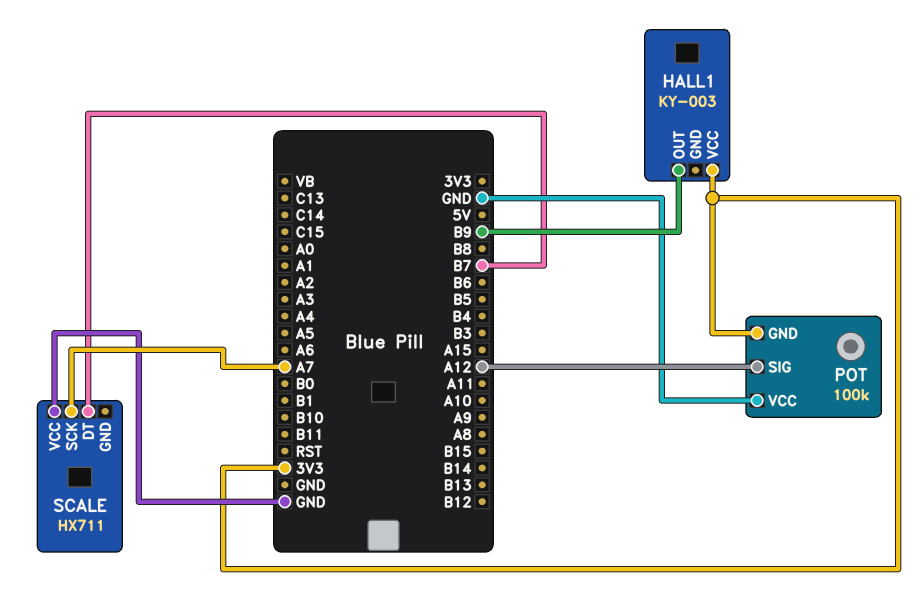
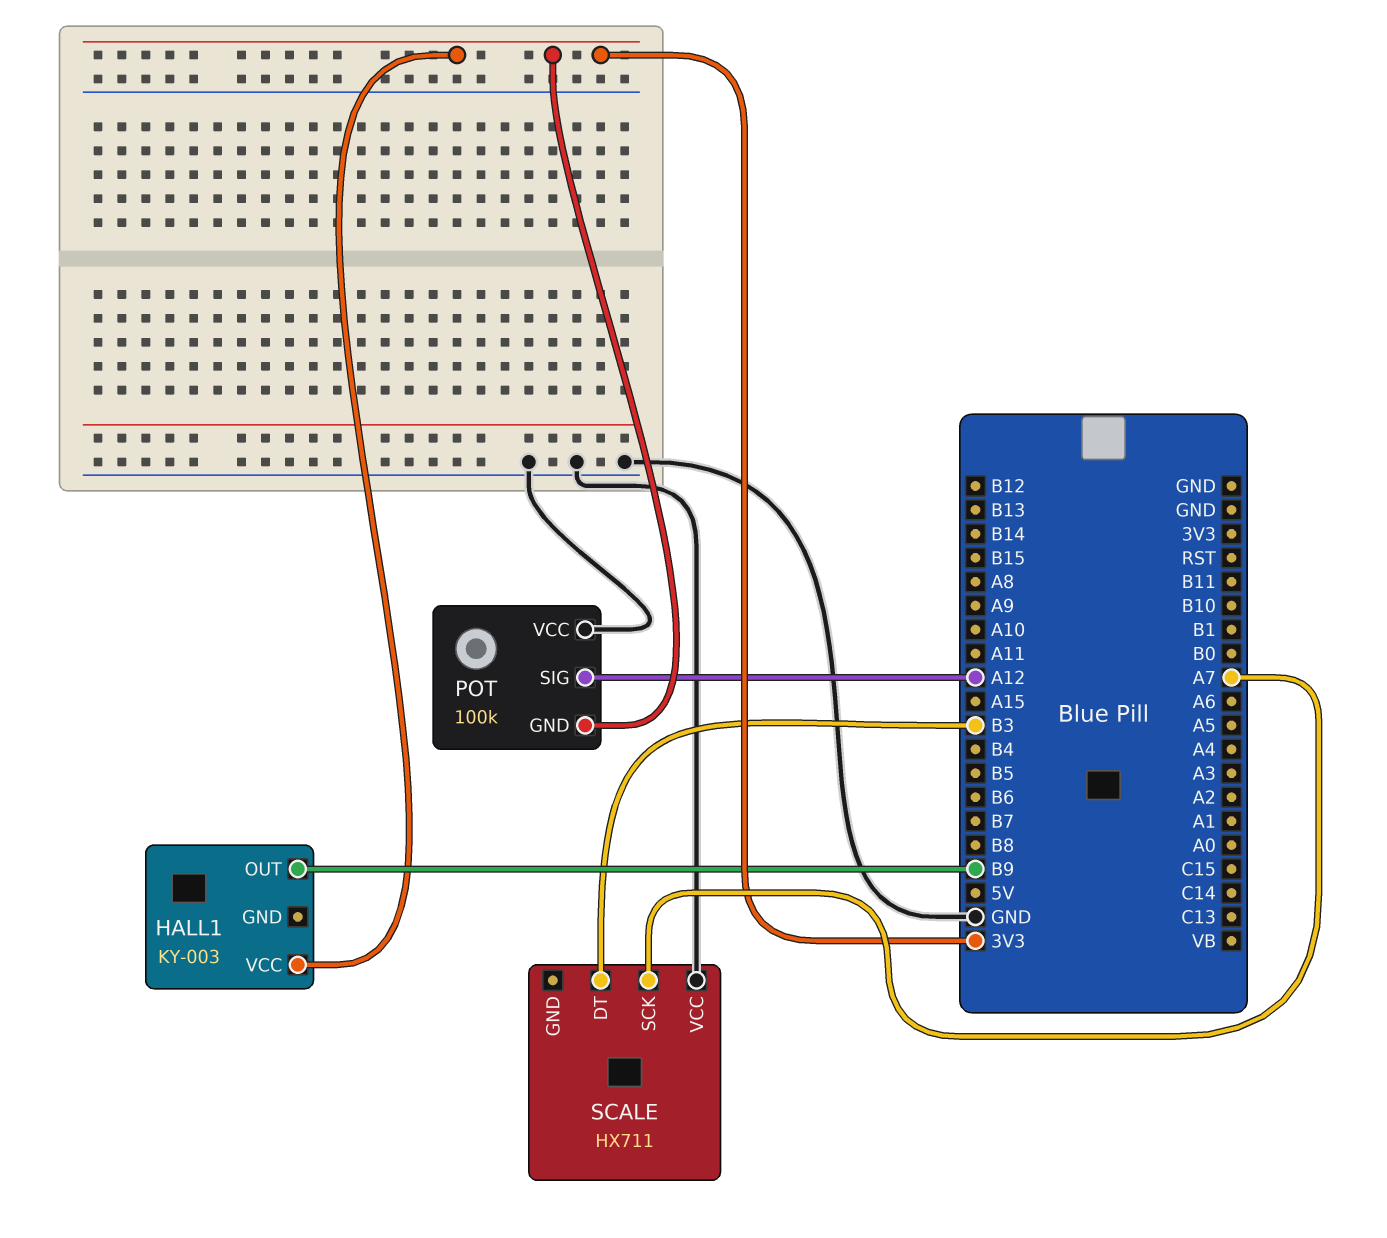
SCALE pin DT: B7 -> B3

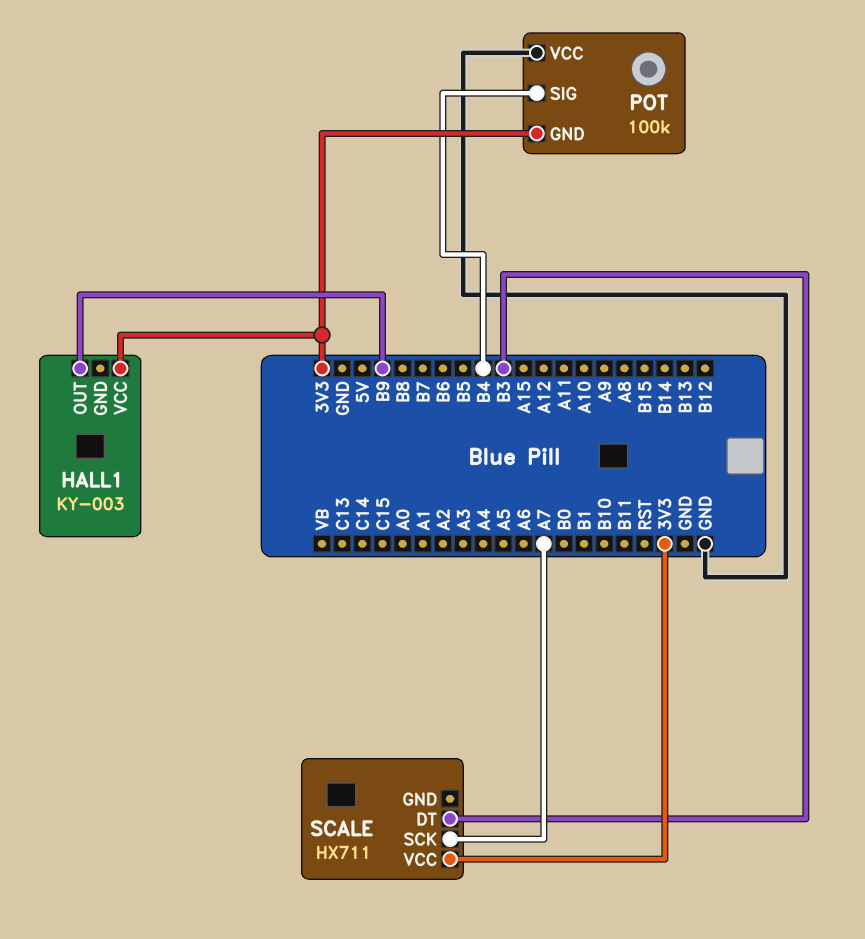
POT pin SIG: A12 -> B4
SCALE pin VCC: GND -> 3V3

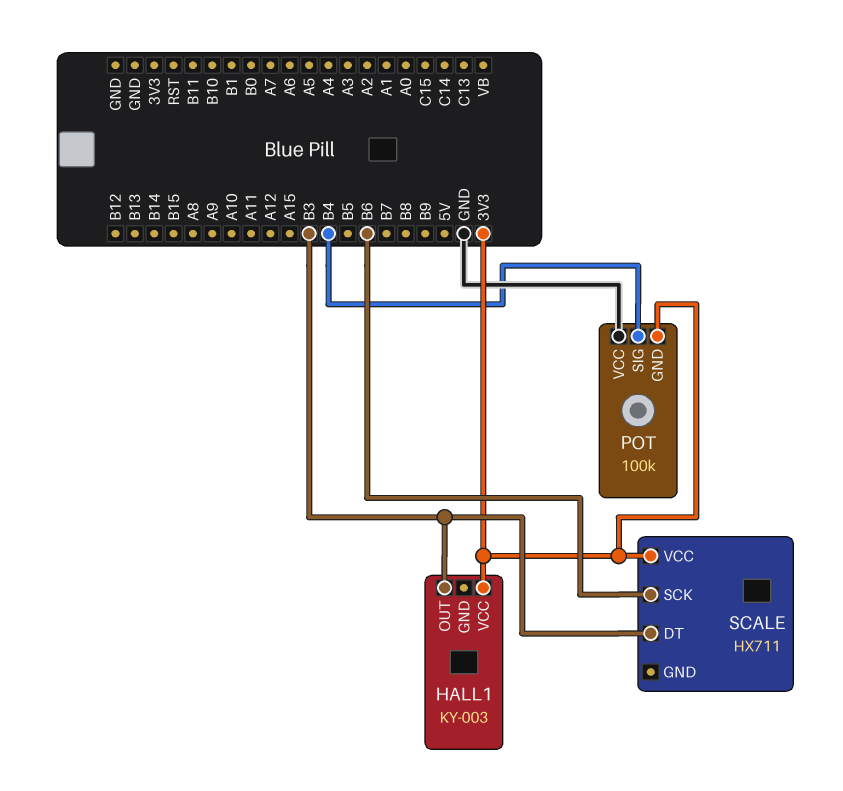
HALL1 pin OUT: B9 -> B3
SCALE pin SCK: A7 -> B6

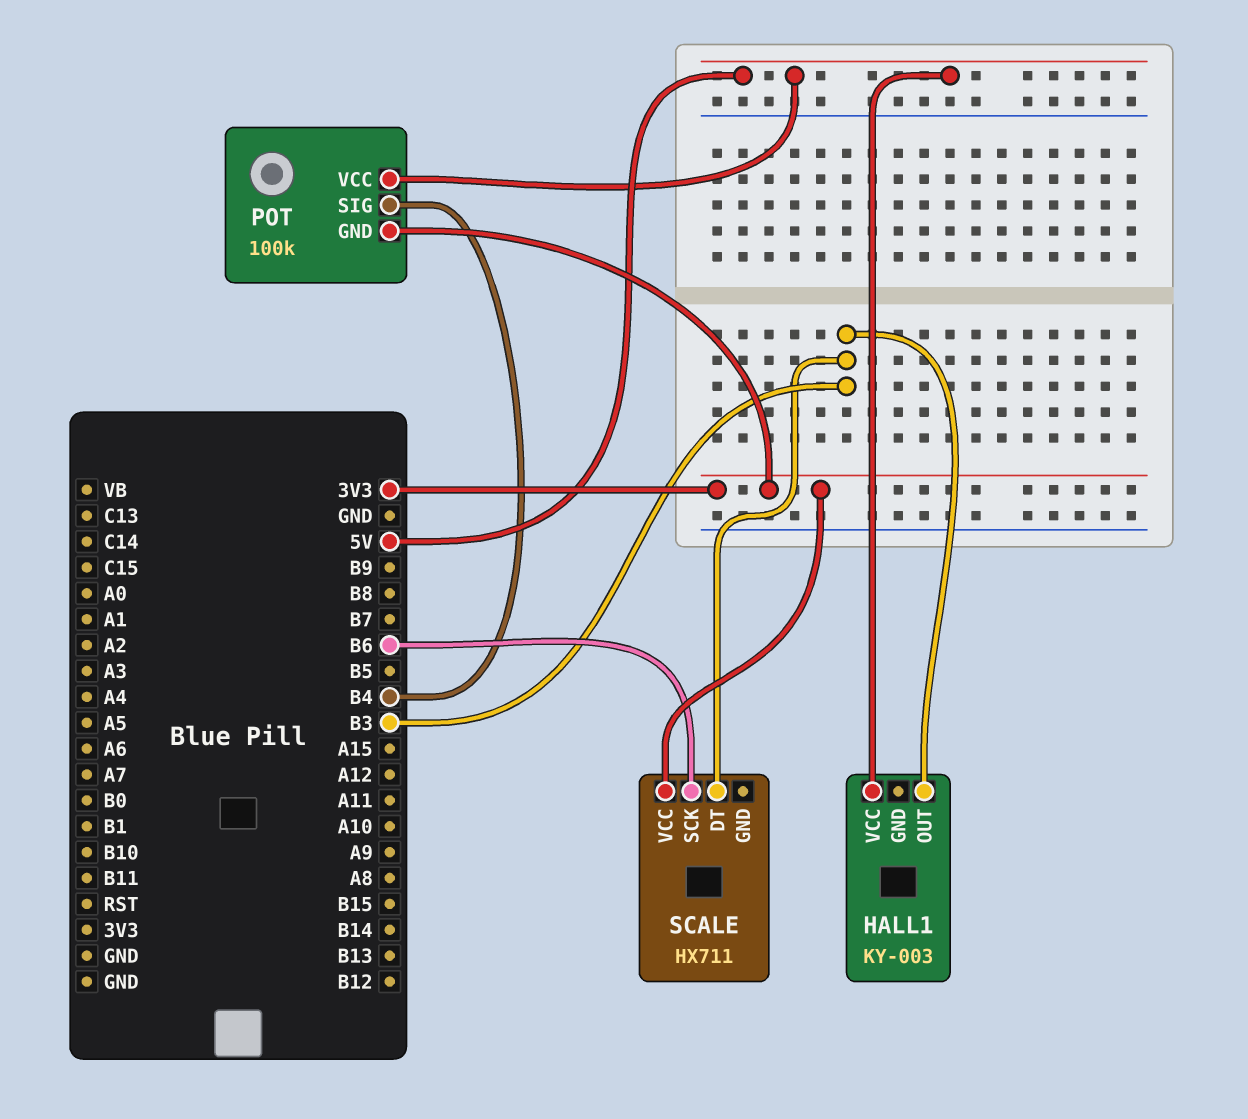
HALL1 pin VCC: 3V3 -> 5V
POT pin VCC: GND -> 5V

